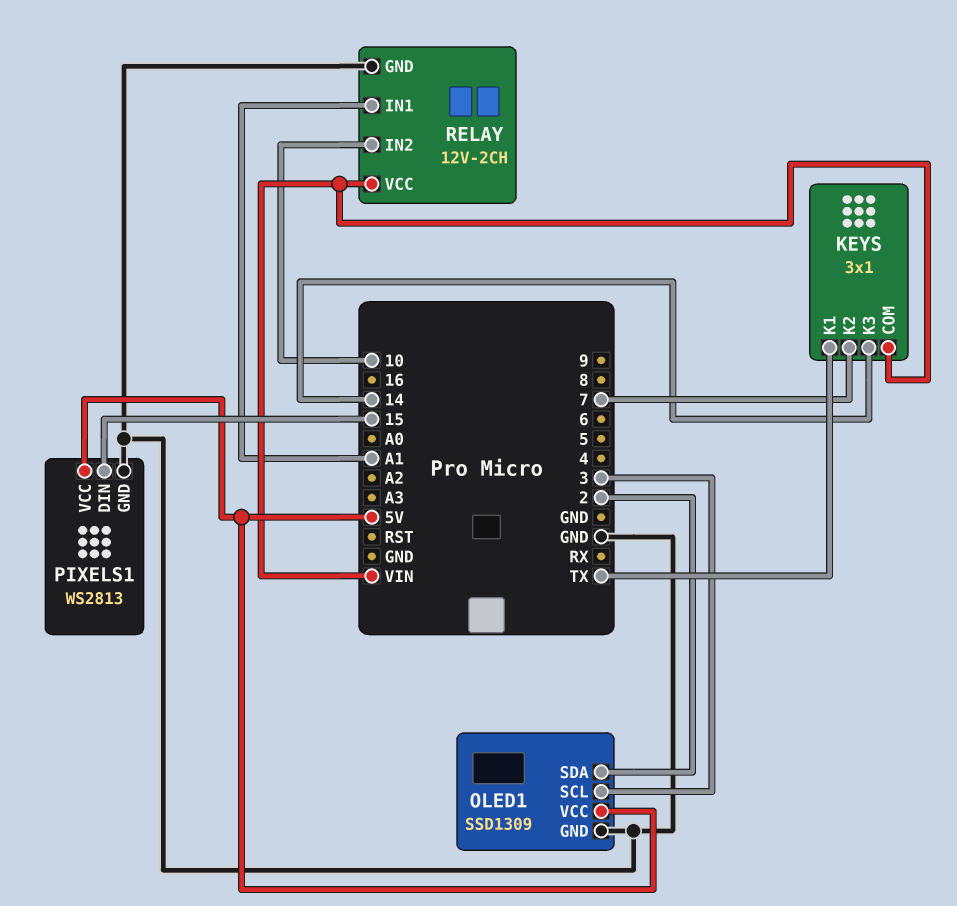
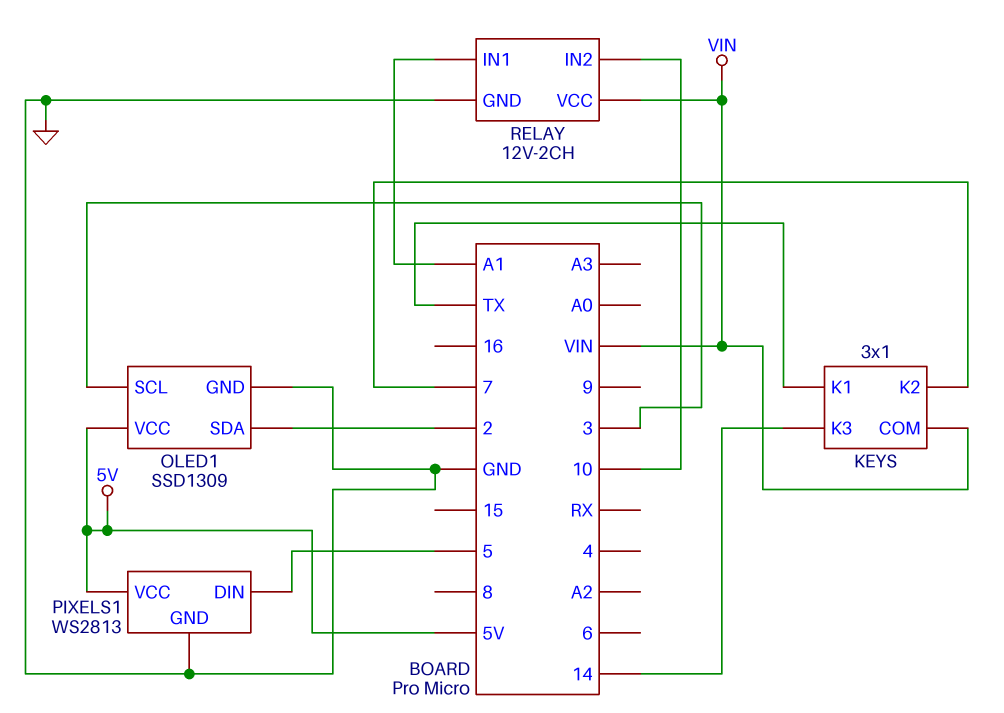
PIXELS1 pin DIN: 15 -> 5

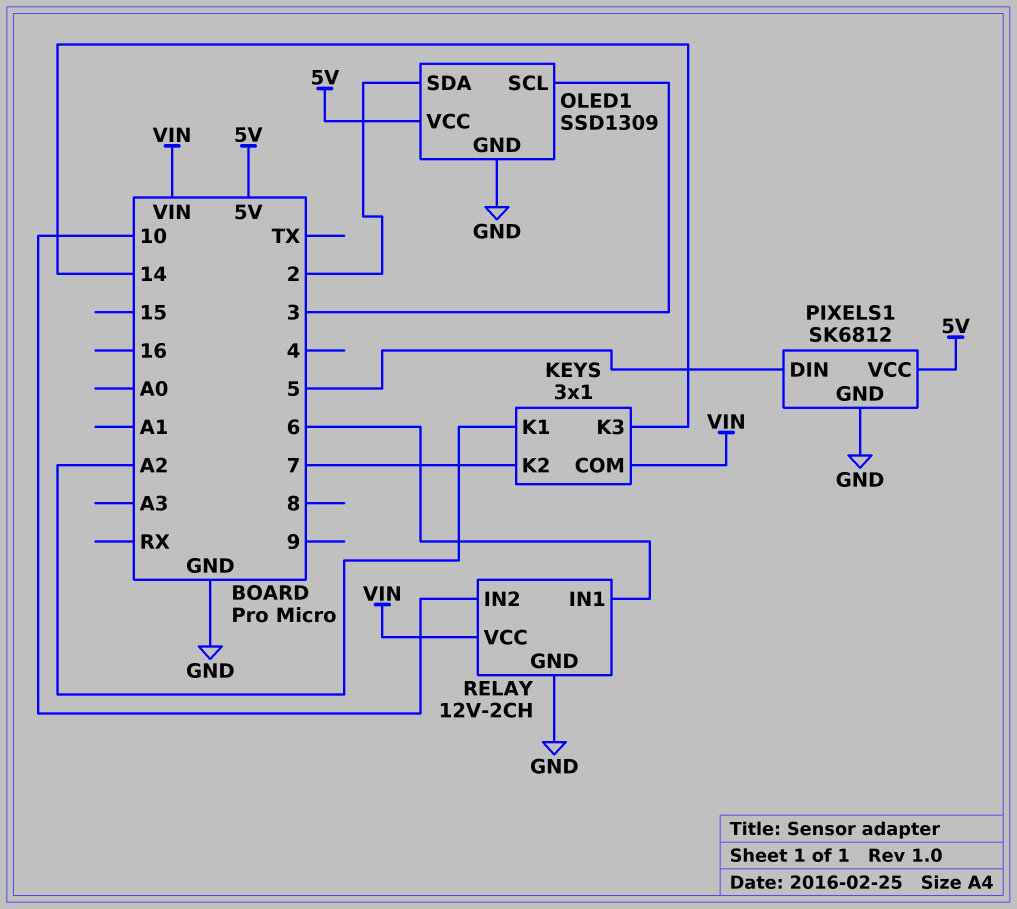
KEYS pin K1: TX -> A2
PIXELS1: WS2813 -> SK6812
RELAY pin IN1: A1 -> 6

